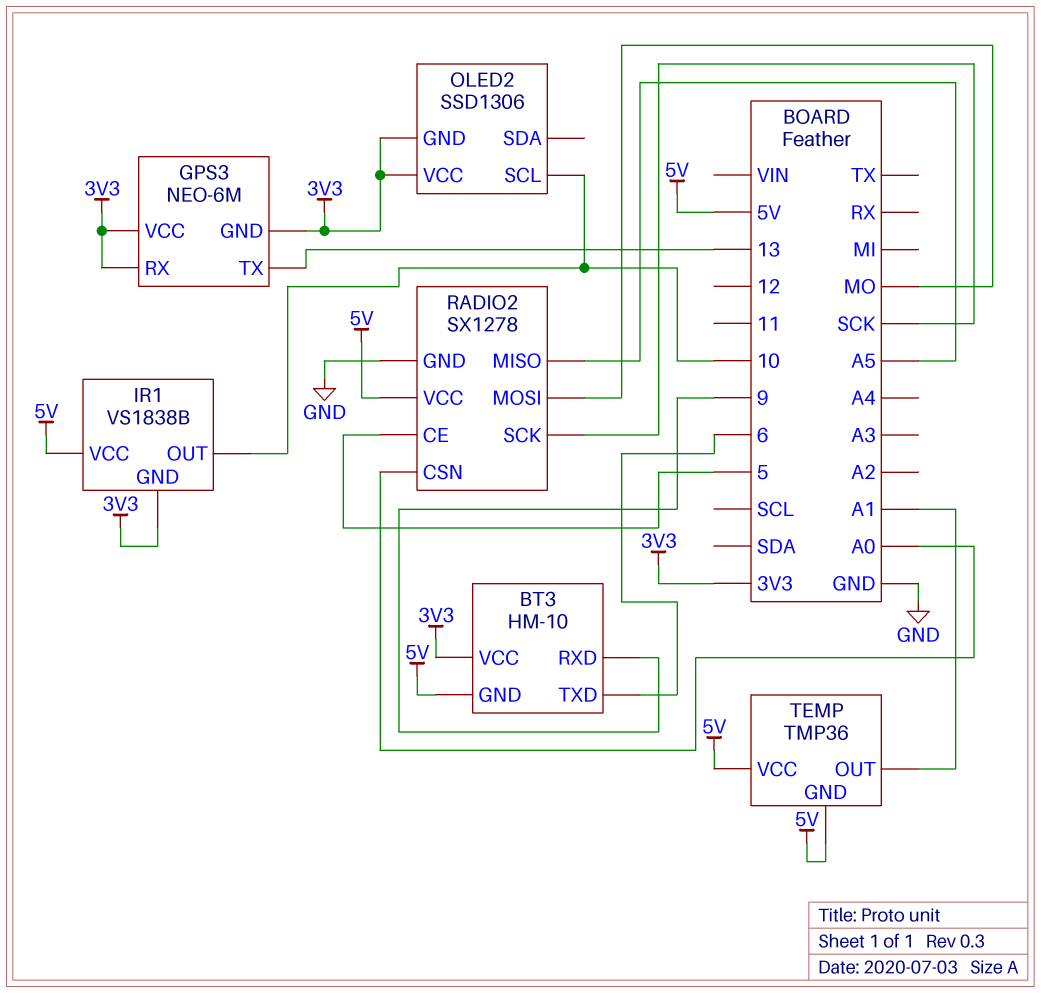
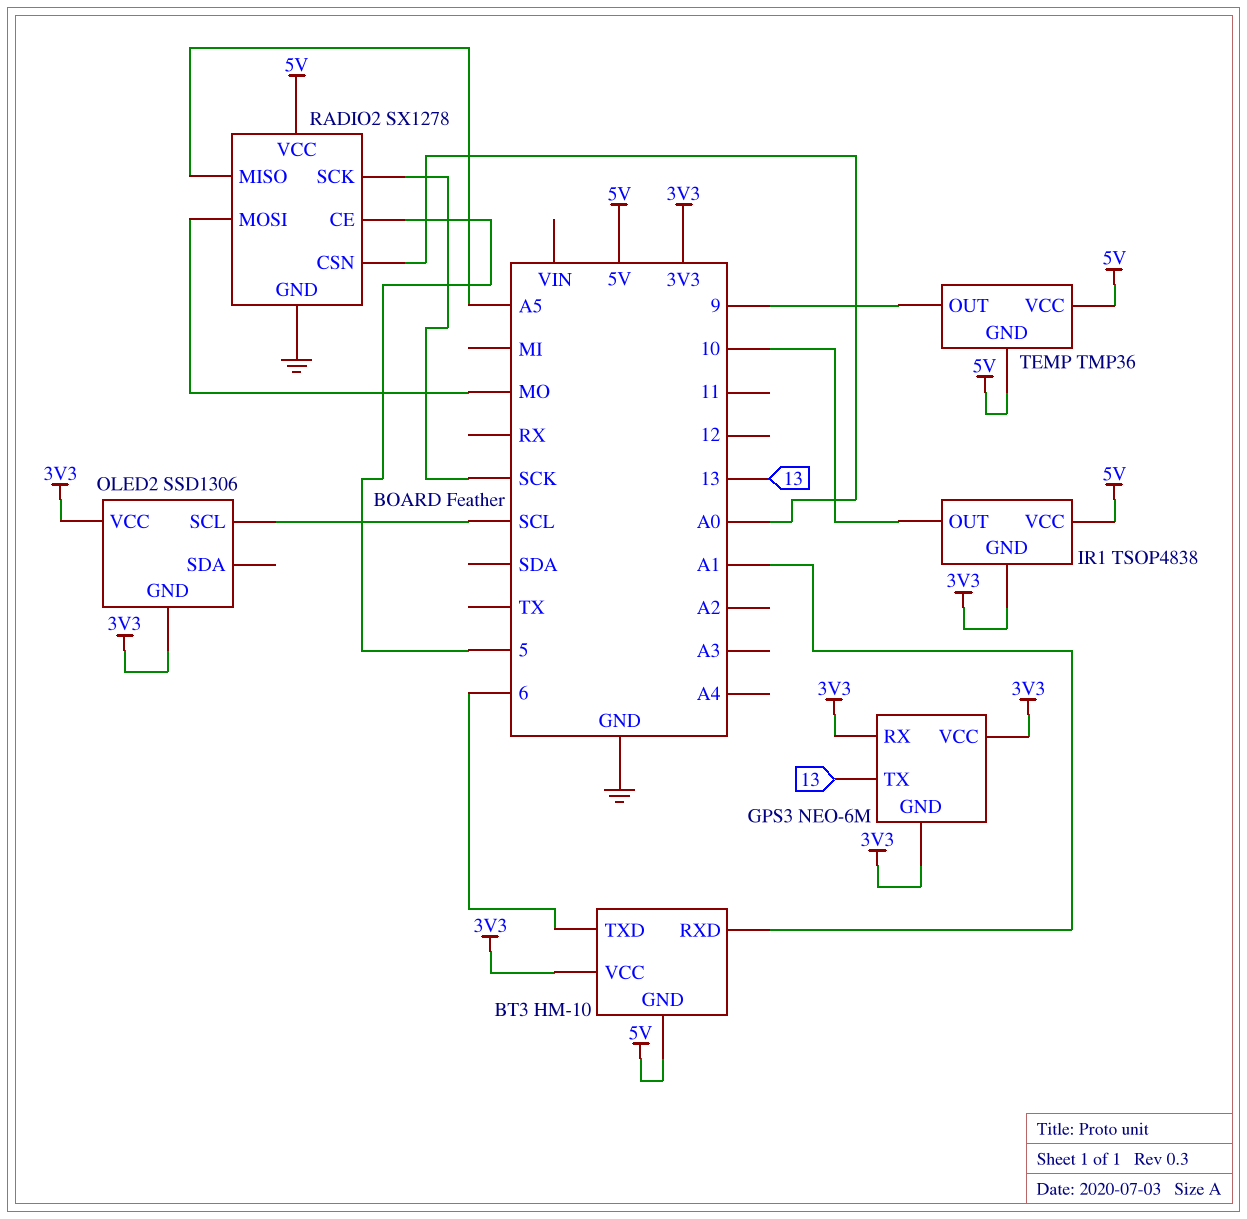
BT3 pin RXD: 9 -> A1
IR1: VS1838B -> TSOP4838
OLED2 pin SCL: 10 -> SCL
TEMP pin OUT: A1 -> 9

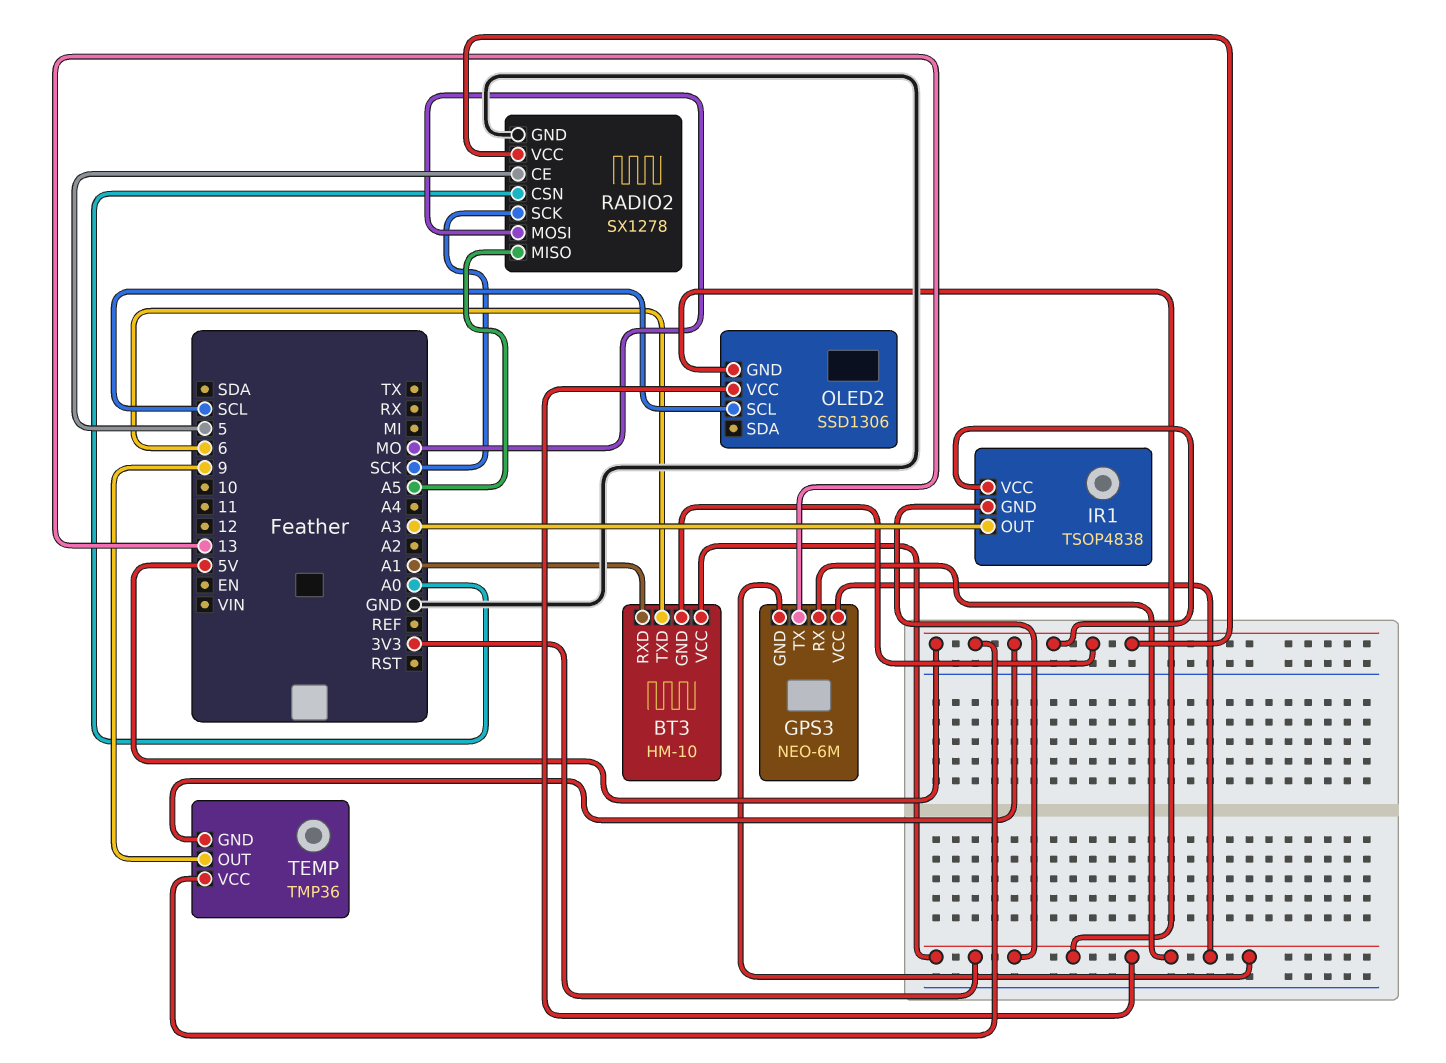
IR1 pin OUT: 10 -> A3

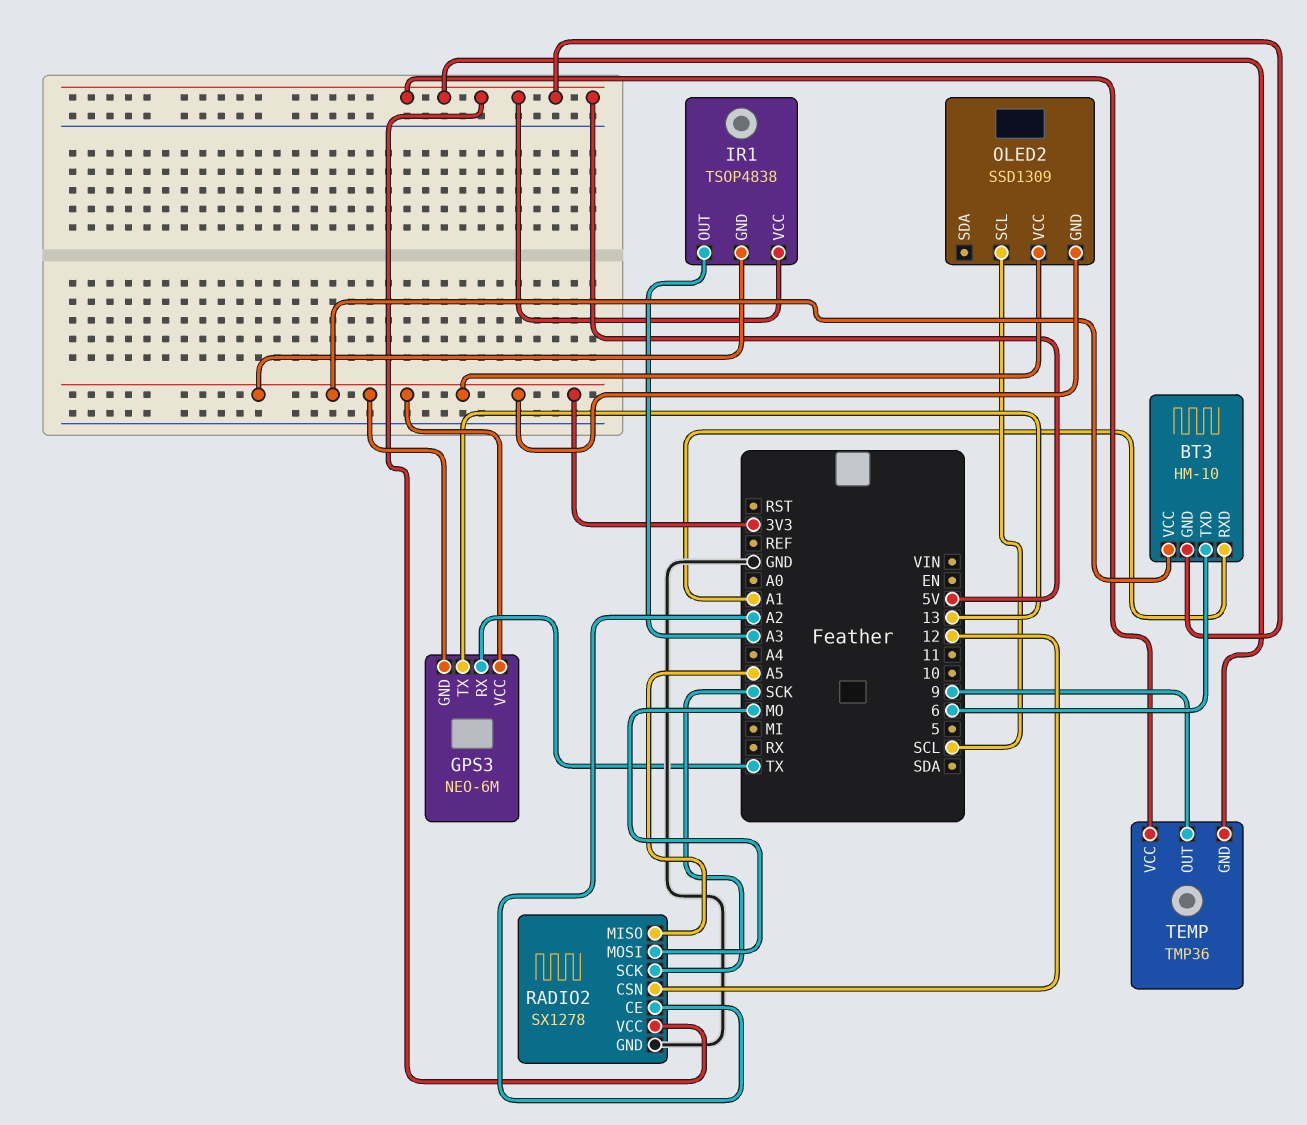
GPS3 pin RX: 3V3 -> TX
OLED2: SSD1306 -> SSD1309
RADIO2 pin CE: 5 -> A2
RADIO2 pin CSN: A0 -> 12

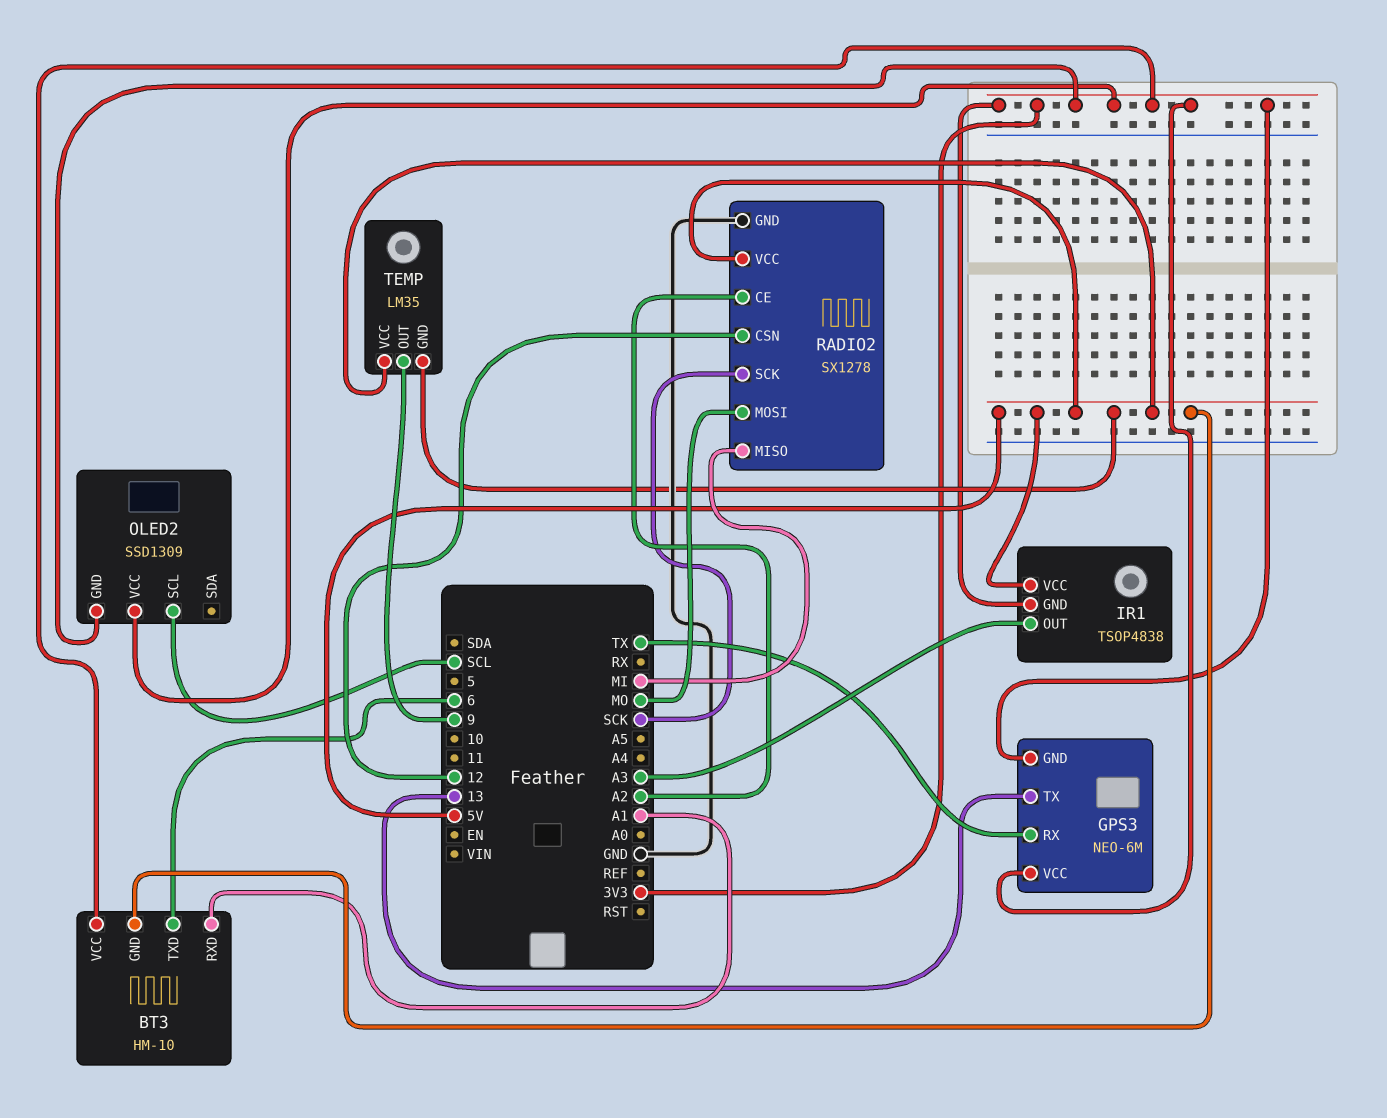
RADIO2 pin MISO: A5 -> MI
TEMP: TMP36 -> LM35

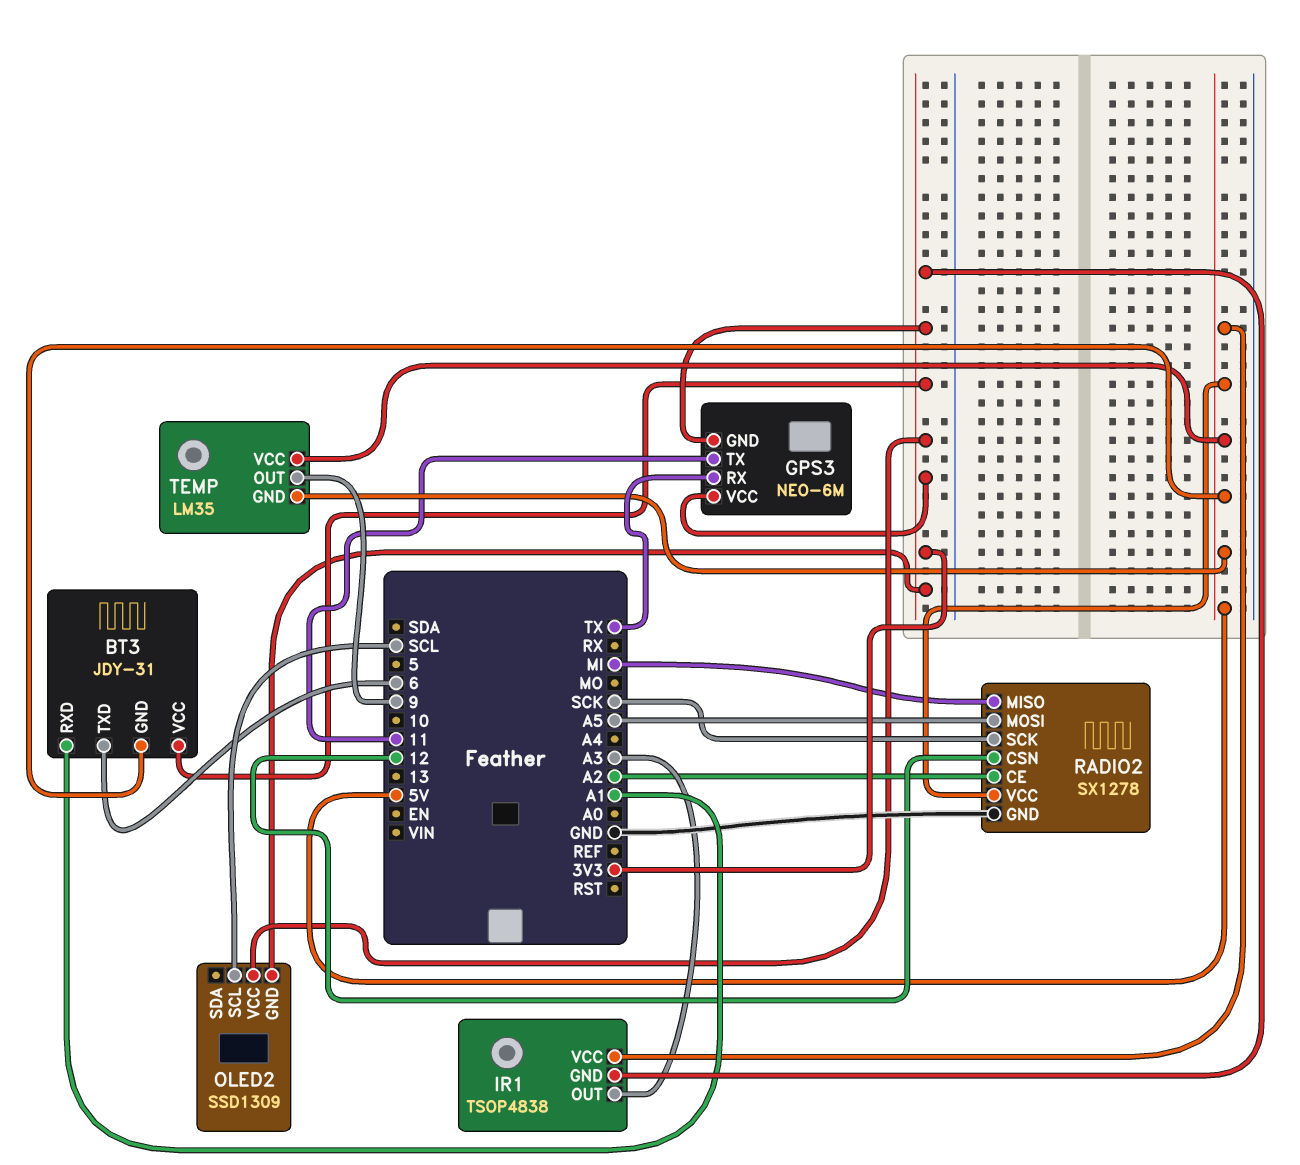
BT3: HM-10 -> JDY-31
GPS3 pin TX: 13 -> 11
RADIO2 pin MOSI: MO -> A5

